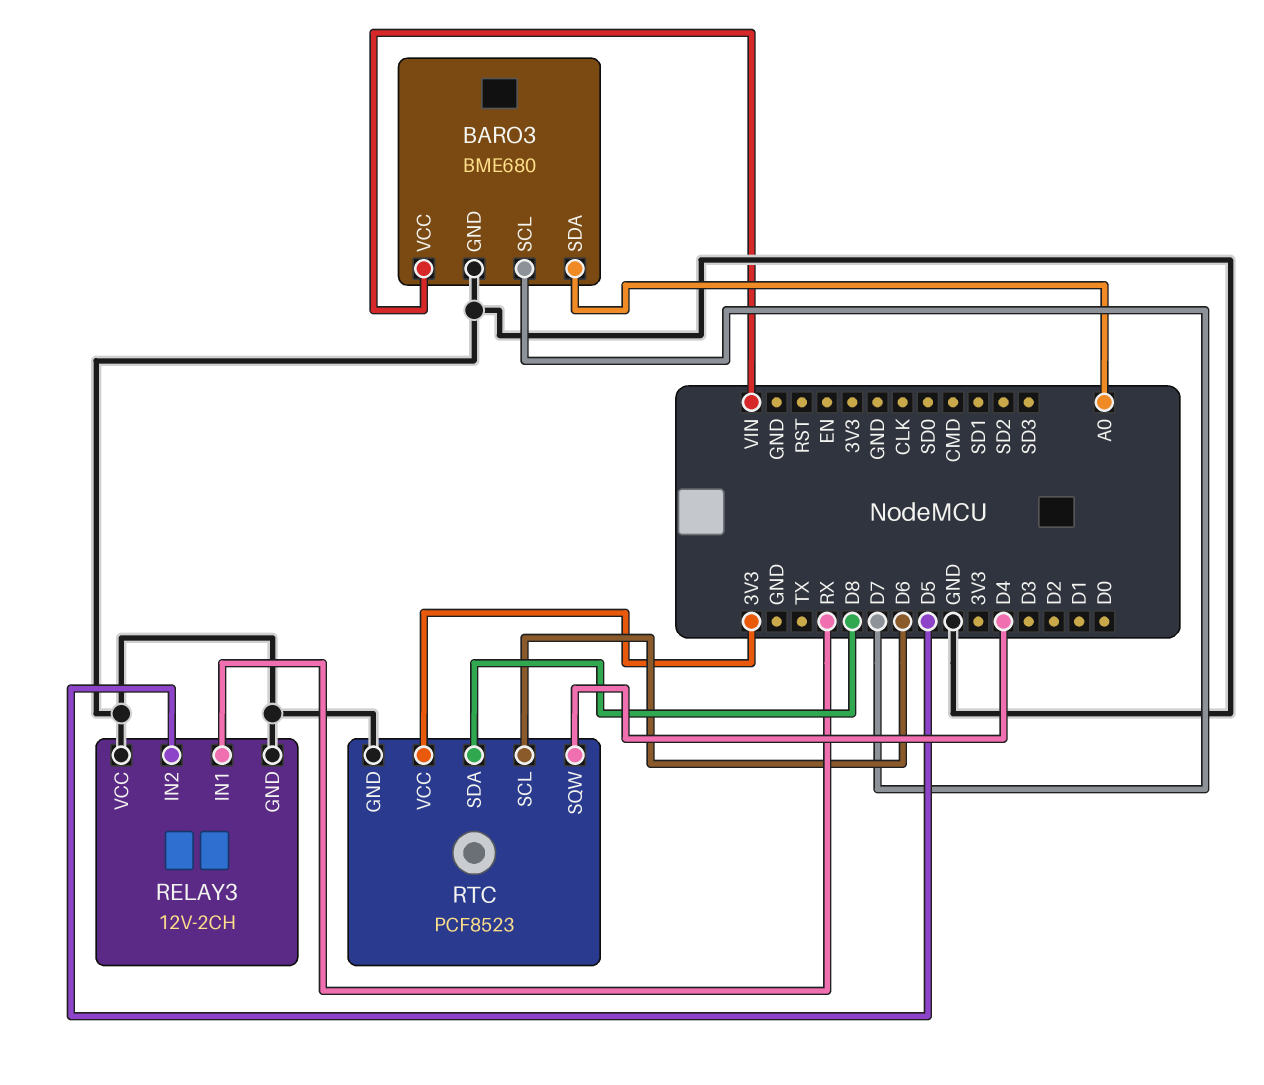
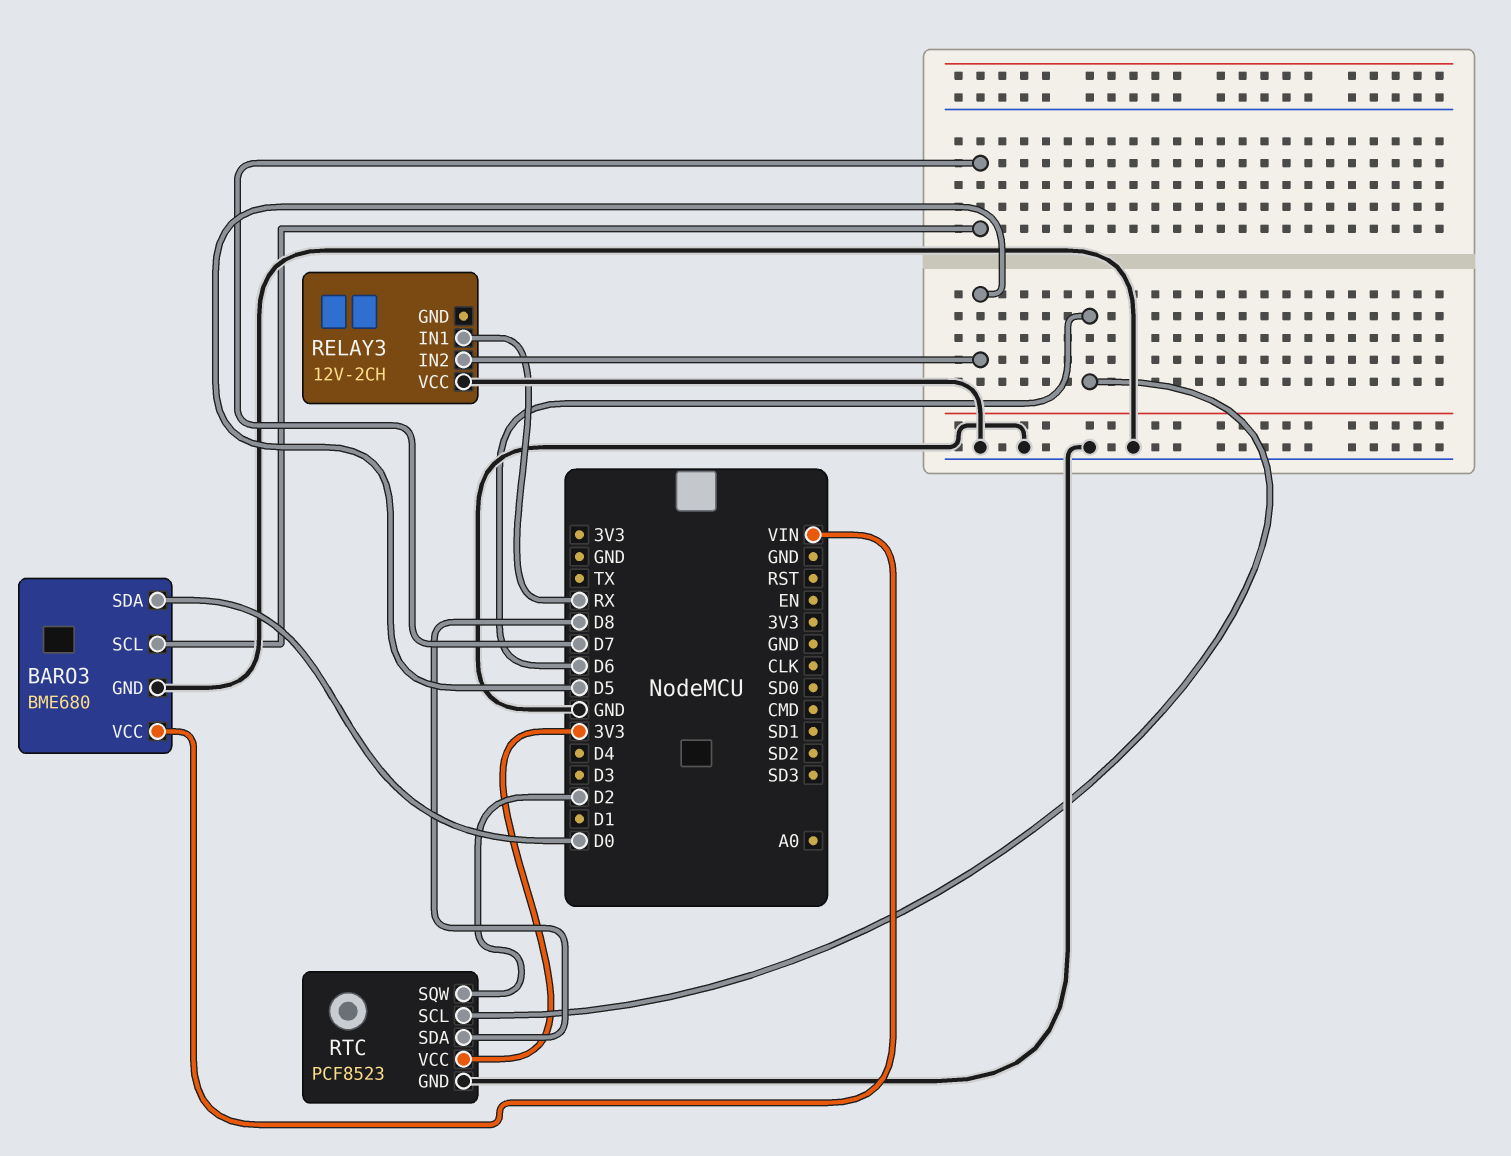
BARO3 pin SDA: A0 -> D0
RELAY3 pin GND: GND -> none
RTC pin SQW: D4 -> D2

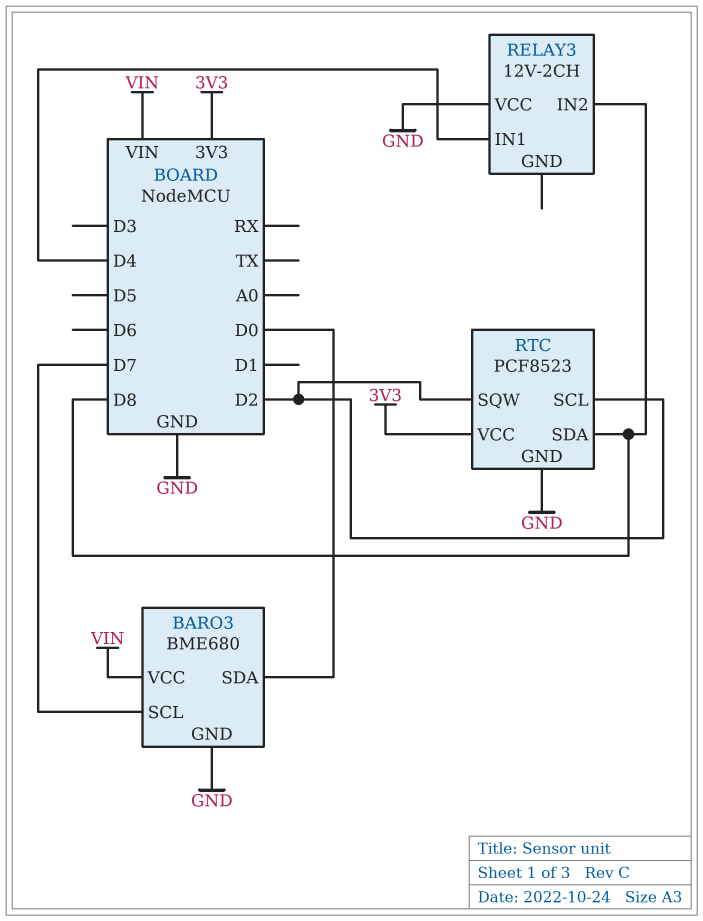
RELAY3 pin IN1: RX -> D4
RELAY3 pin IN2: D5 -> D8
RTC pin SCL: D6 -> D2

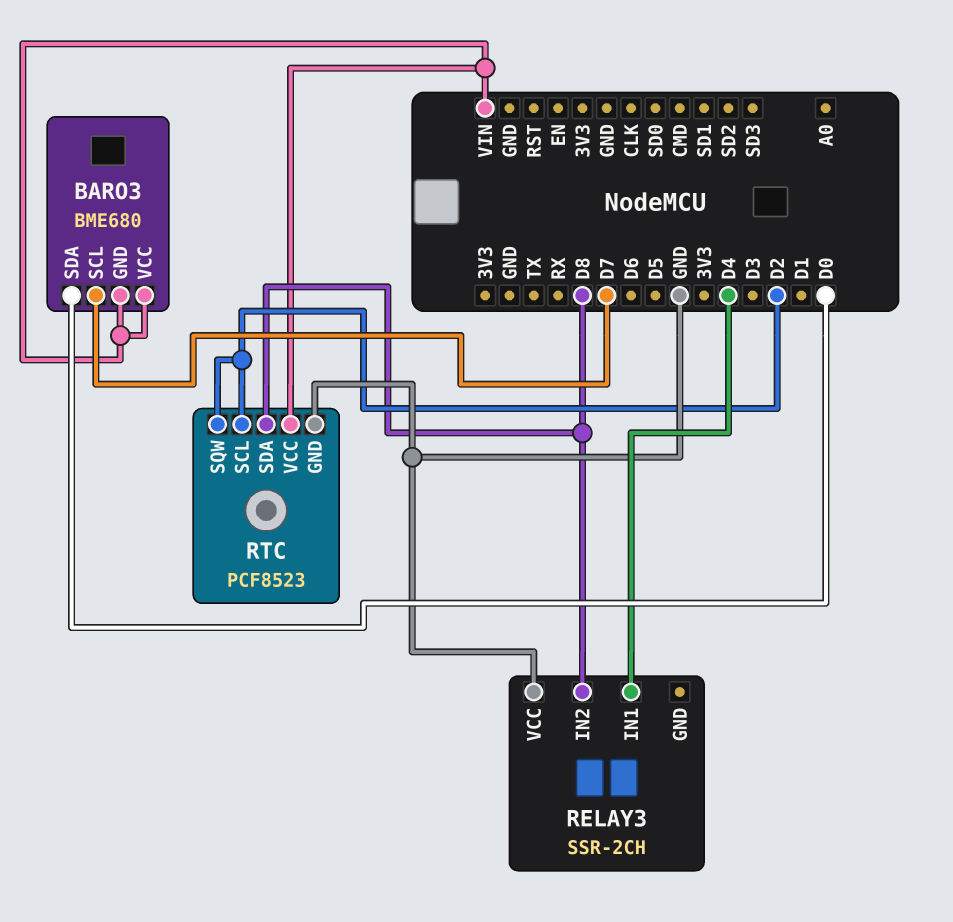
BARO3 pin GND: GND -> VIN
RELAY3: 12V-2CH -> SSR-2CH
RTC pin VCC: 3V3 -> VIN

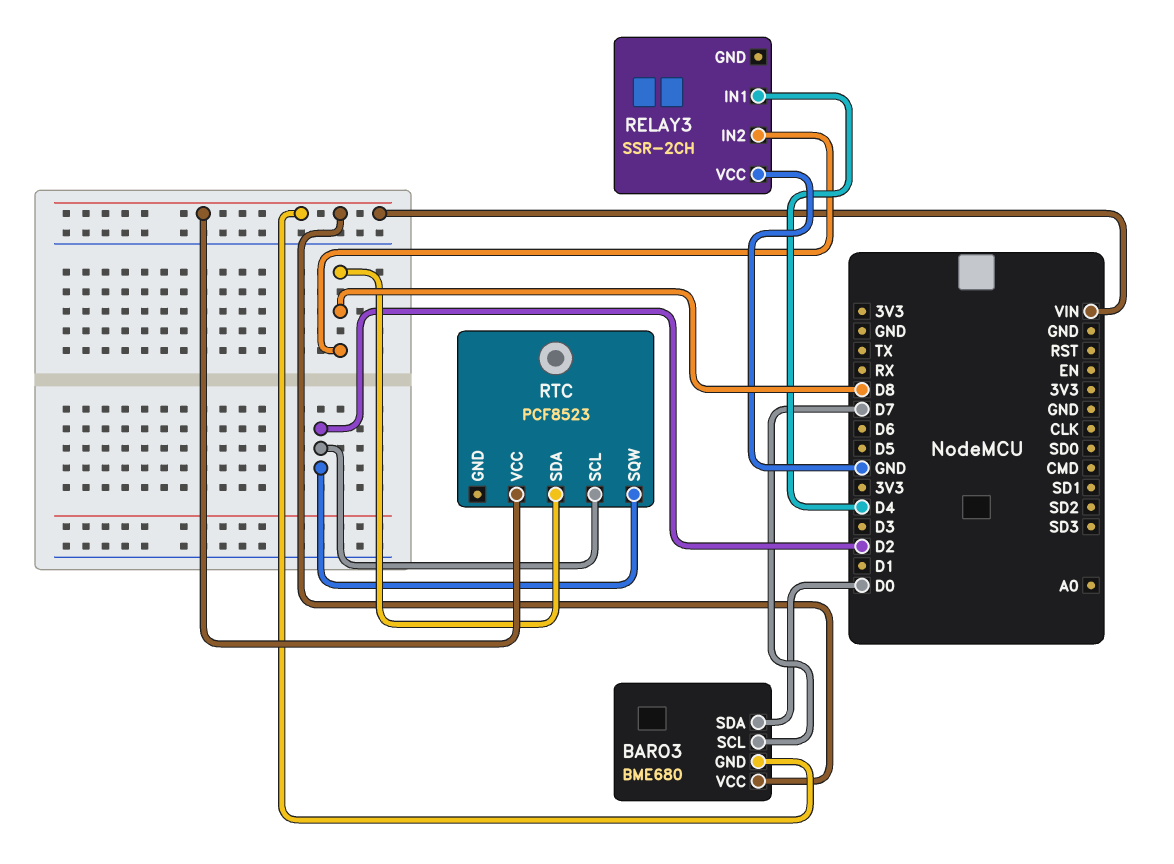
RTC pin GND: GND -> none

